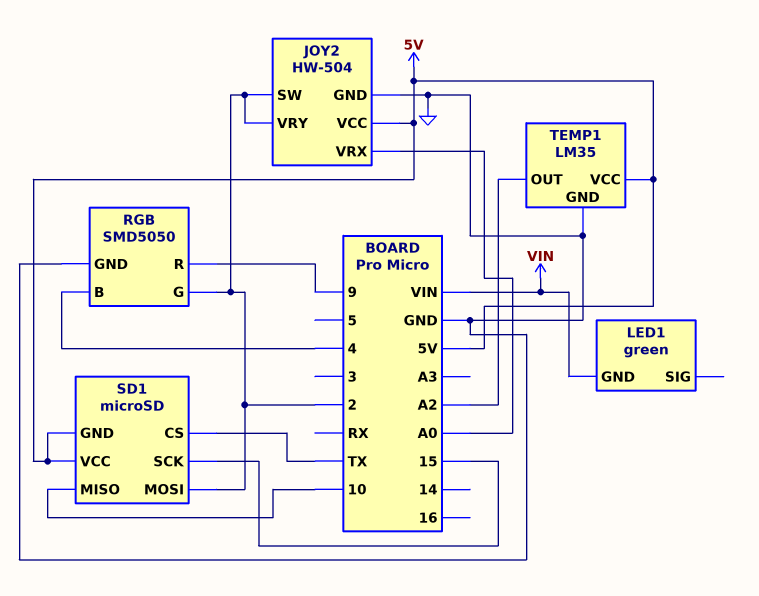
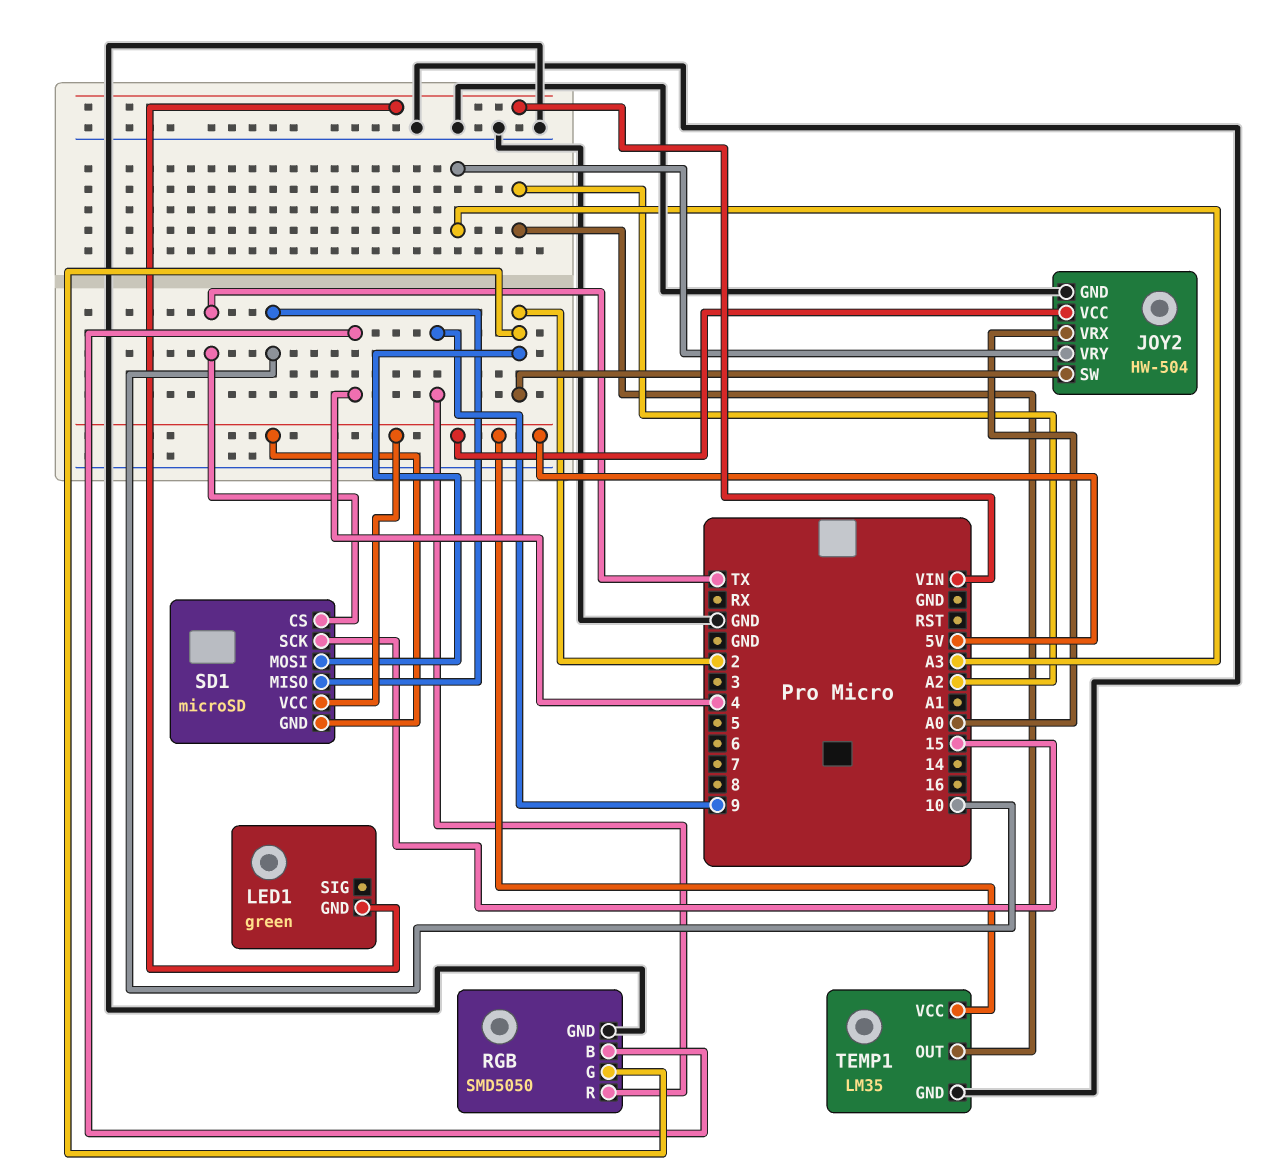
JOY2 pin VRY: 2 -> A3

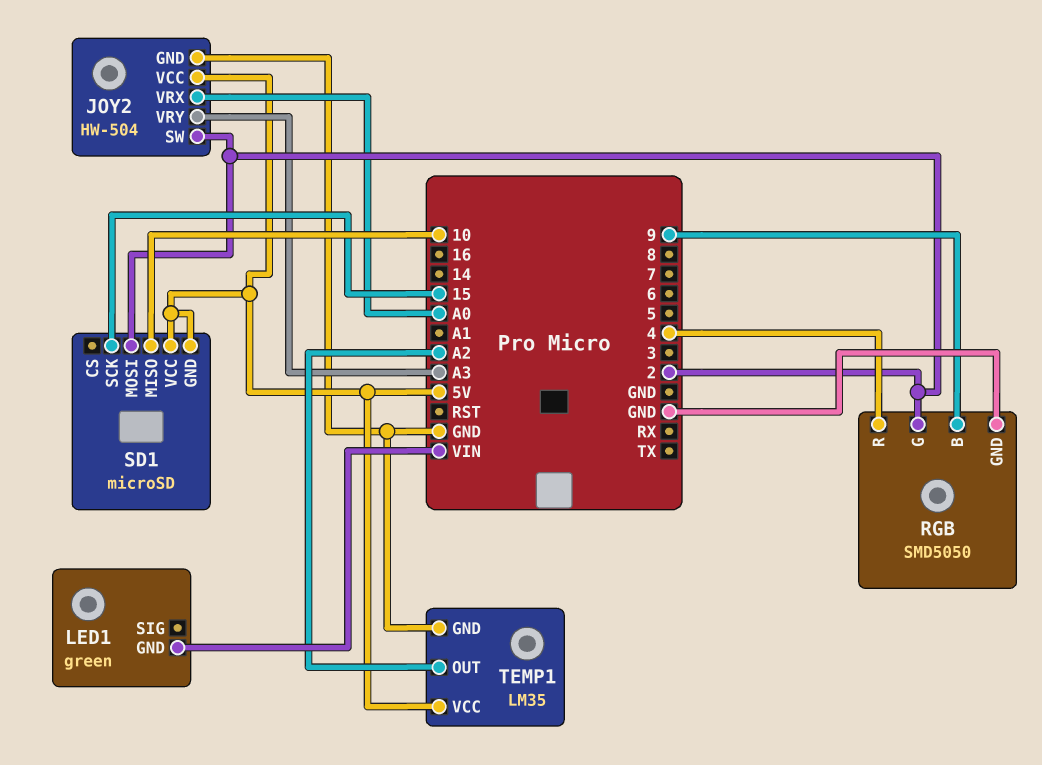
RGB pin B: 4 -> 9
RGB pin R: 9 -> 4
SD1 pin CS: TX -> none

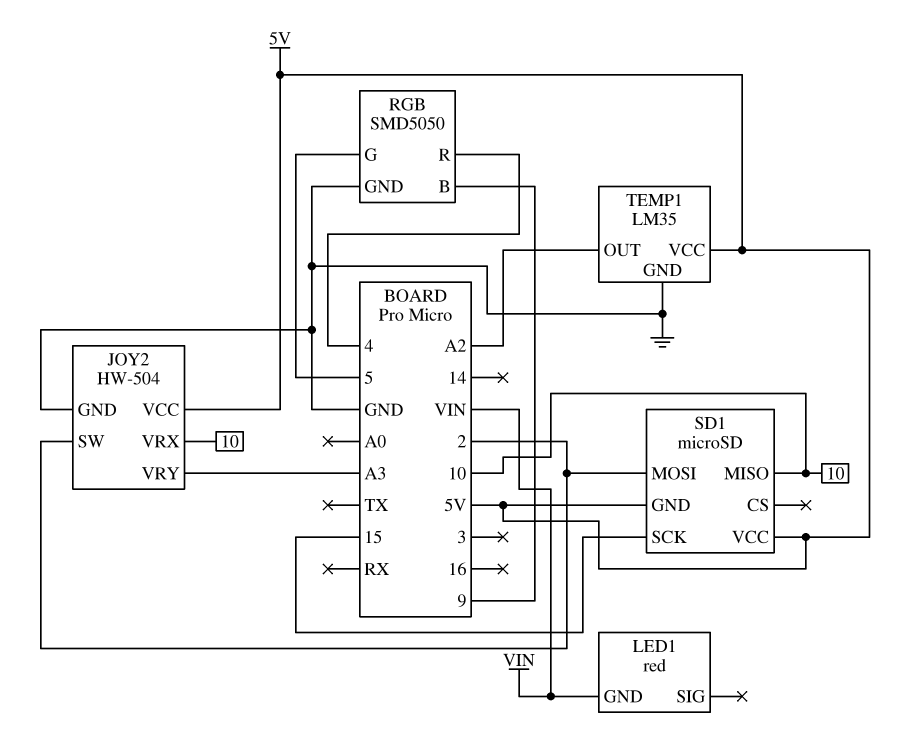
JOY2 pin VRX: A0 -> 10
LED1: green -> red
RGB pin G: 2 -> 5

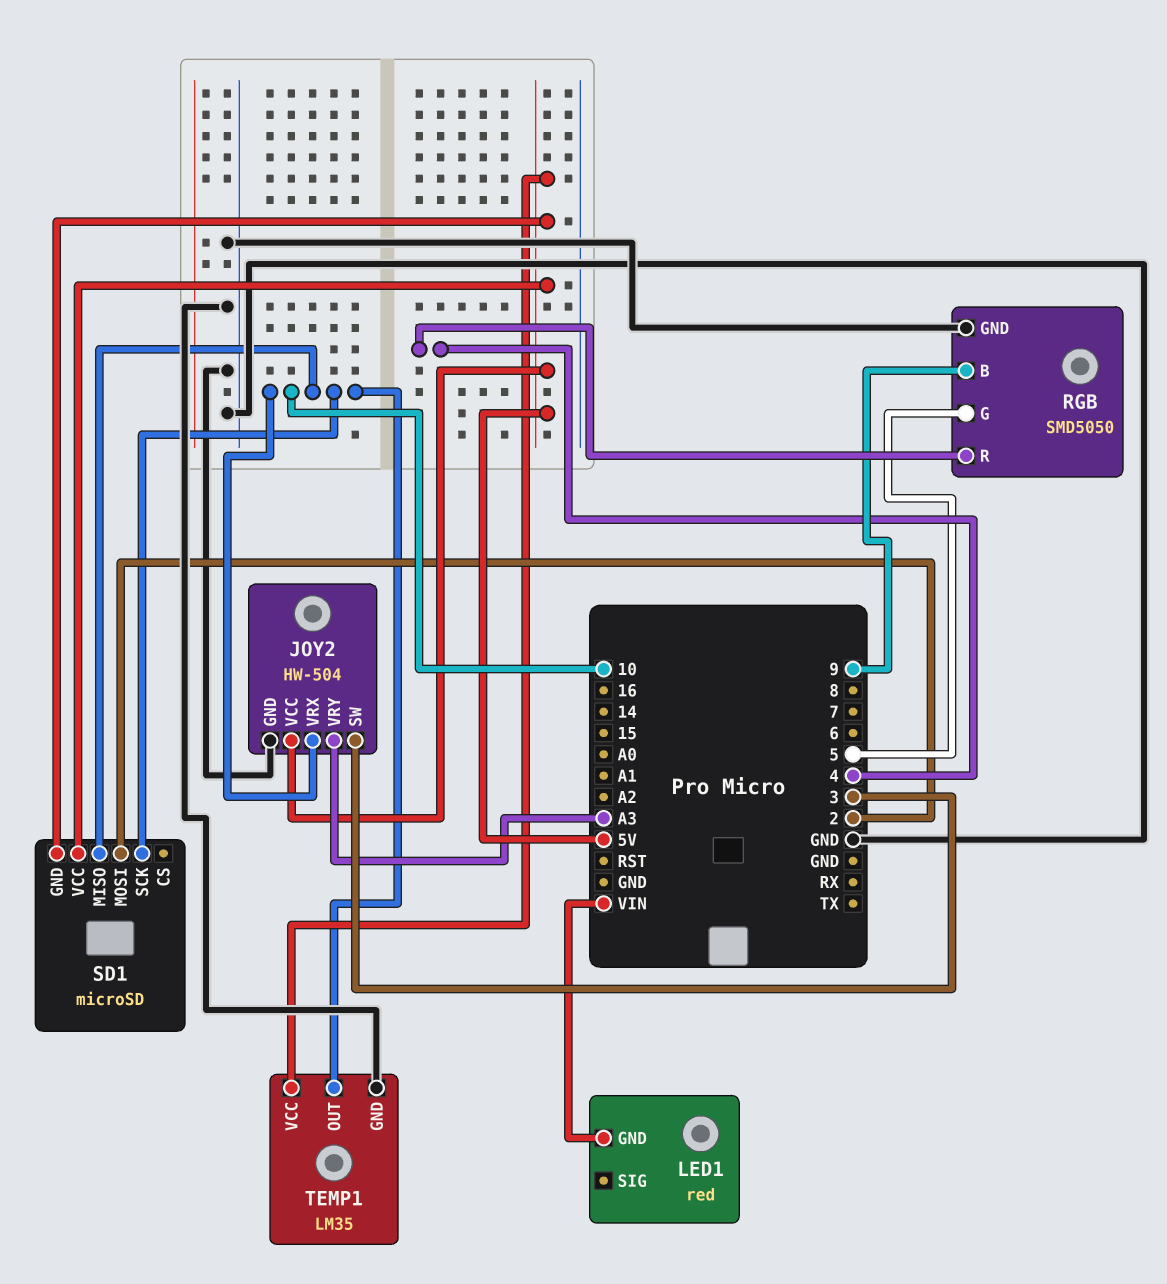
JOY2 pin SW: 2 -> 3
SD1 pin SCK: 15 -> 10
TEMP1 pin OUT: A2 -> 10

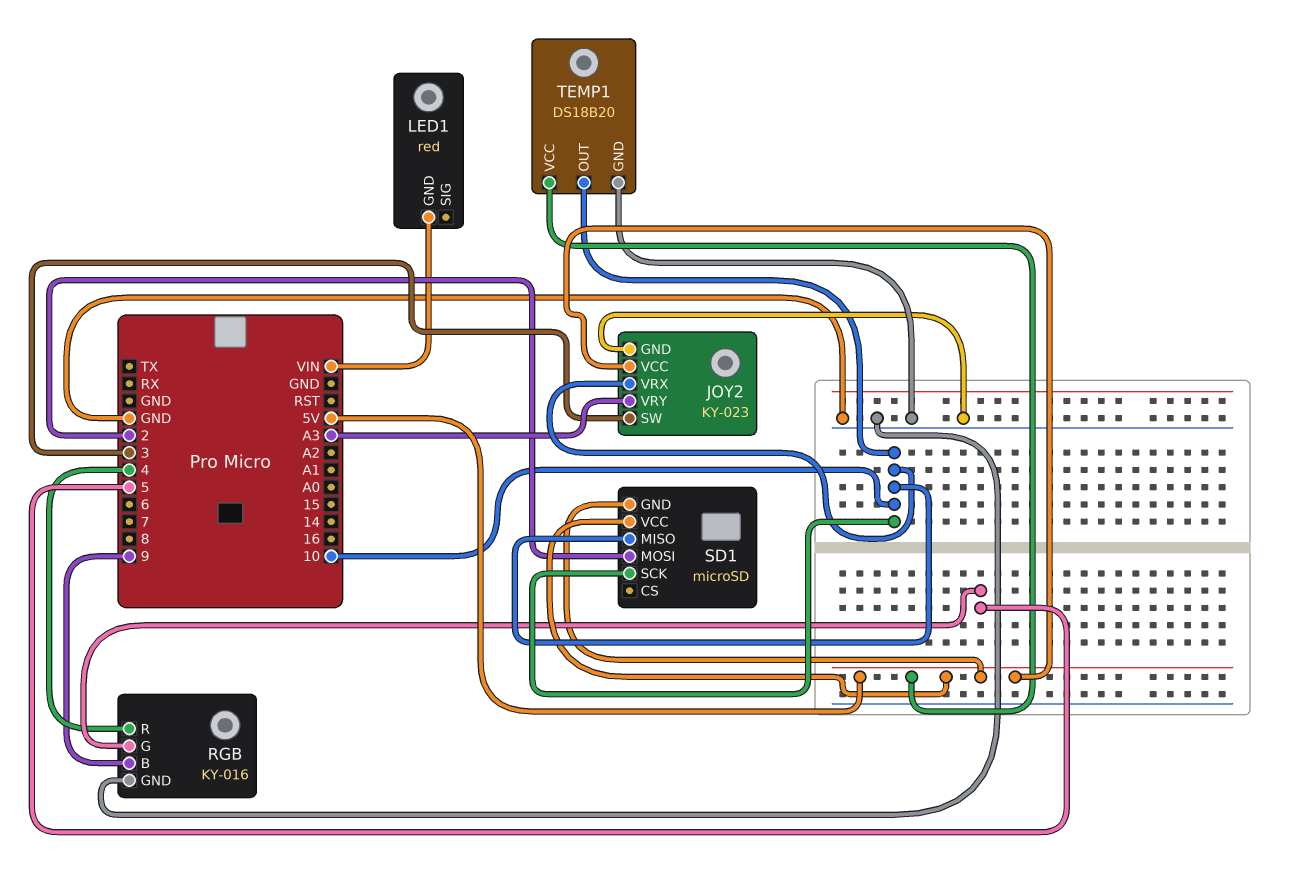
JOY2: HW-504 -> KY-023
RGB: SMD5050 -> KY-016
TEMP1: LM35 -> DS18B20

